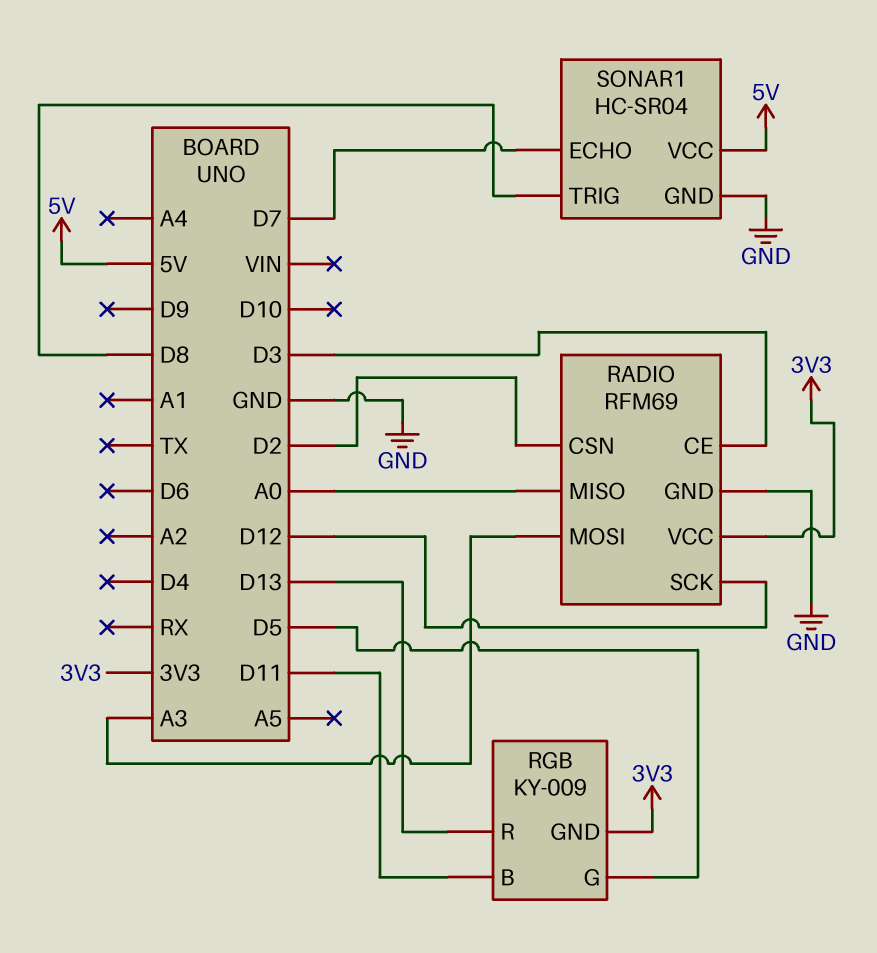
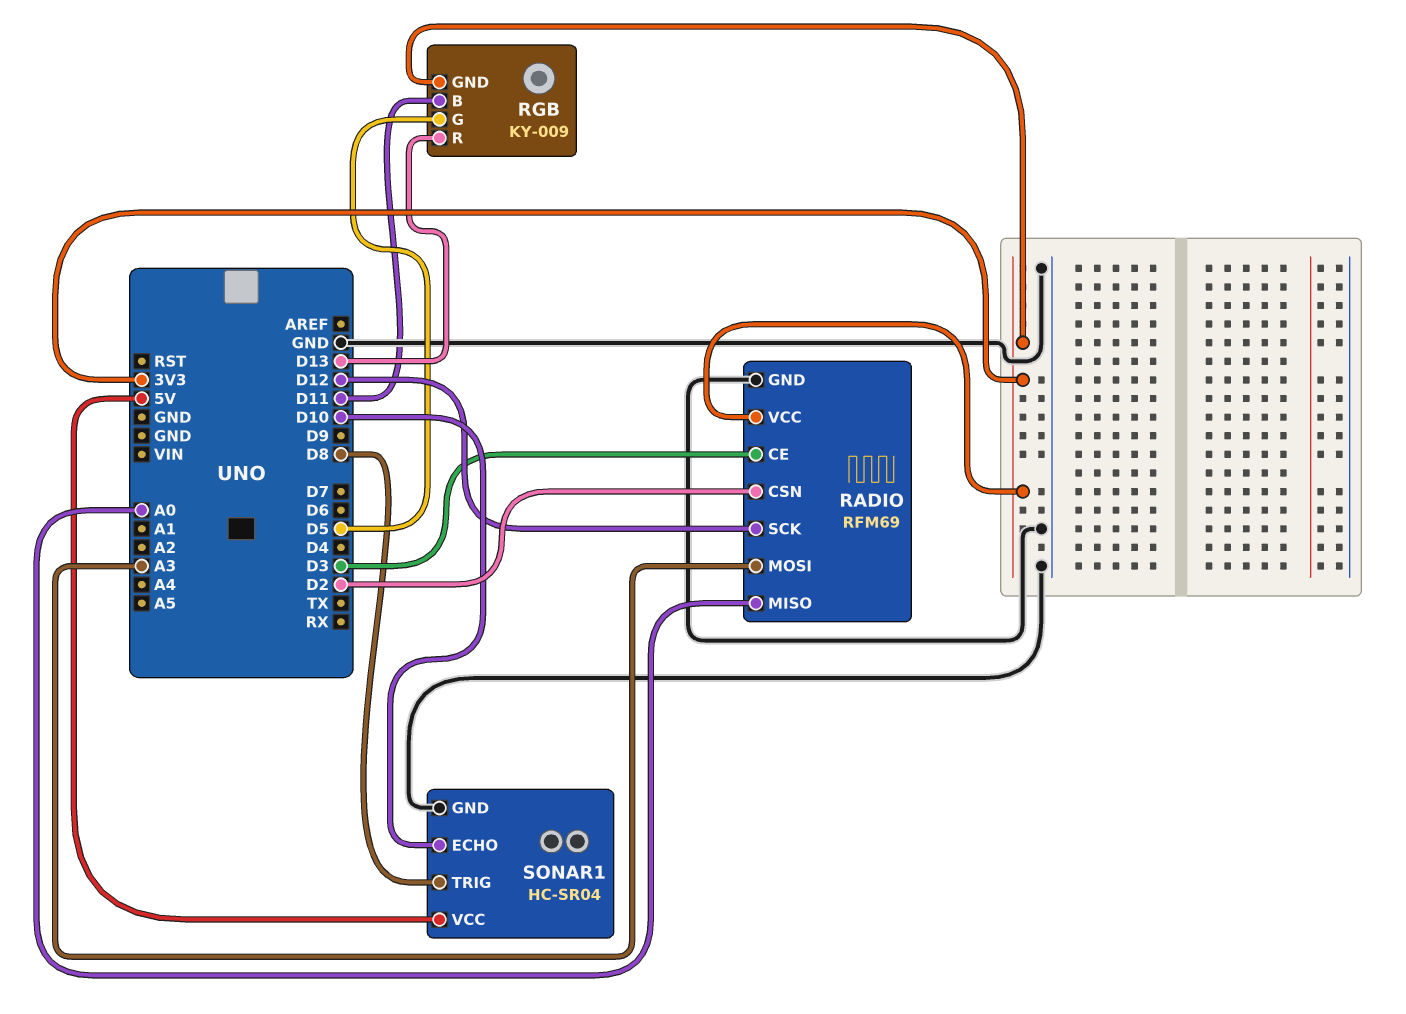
SONAR1 pin ECHO: D7 -> D10

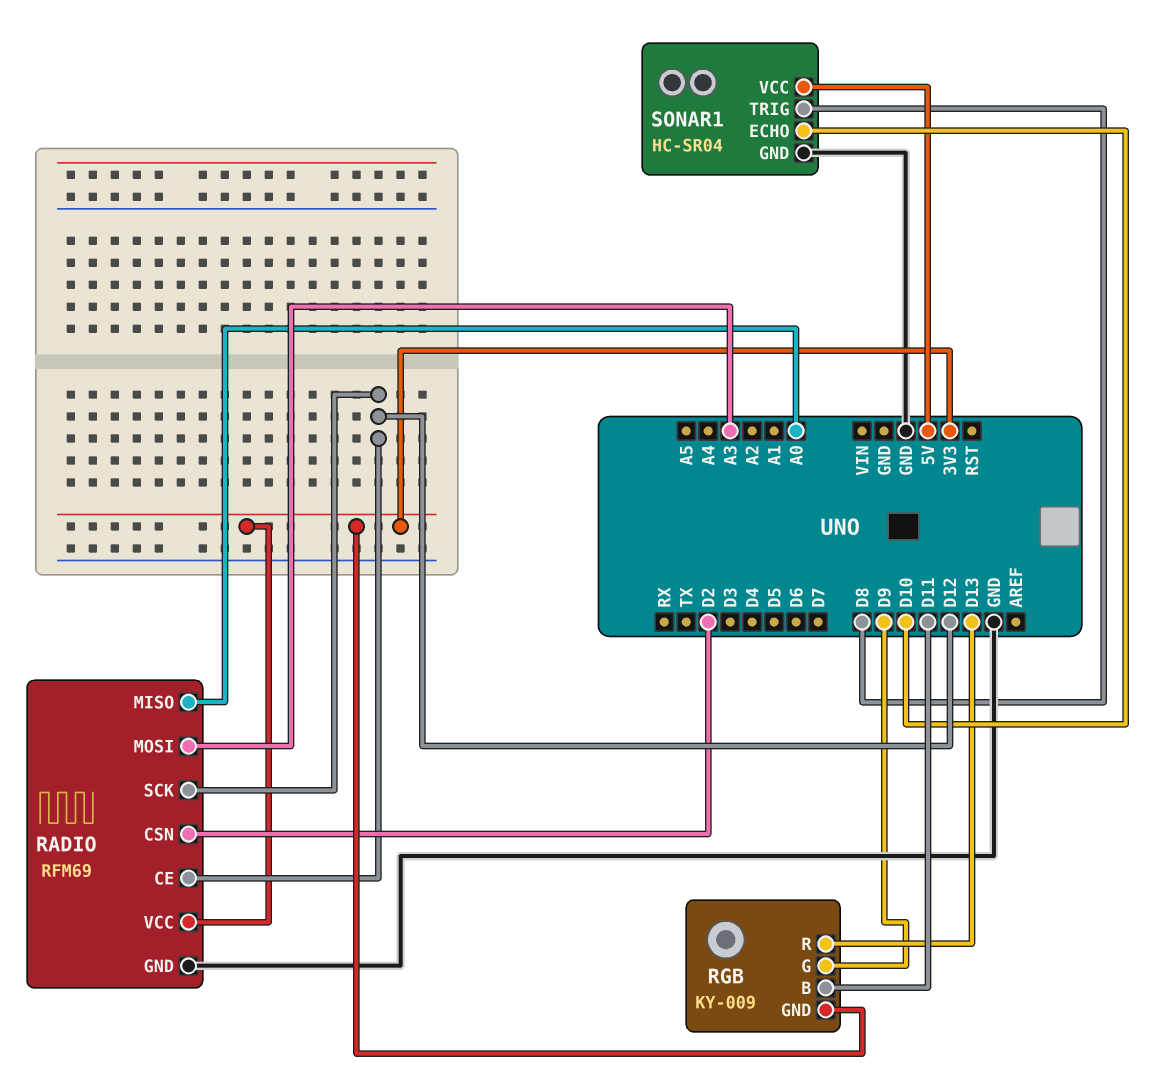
RADIO pin CE: D3 -> D12
RGB pin G: D5 -> D9

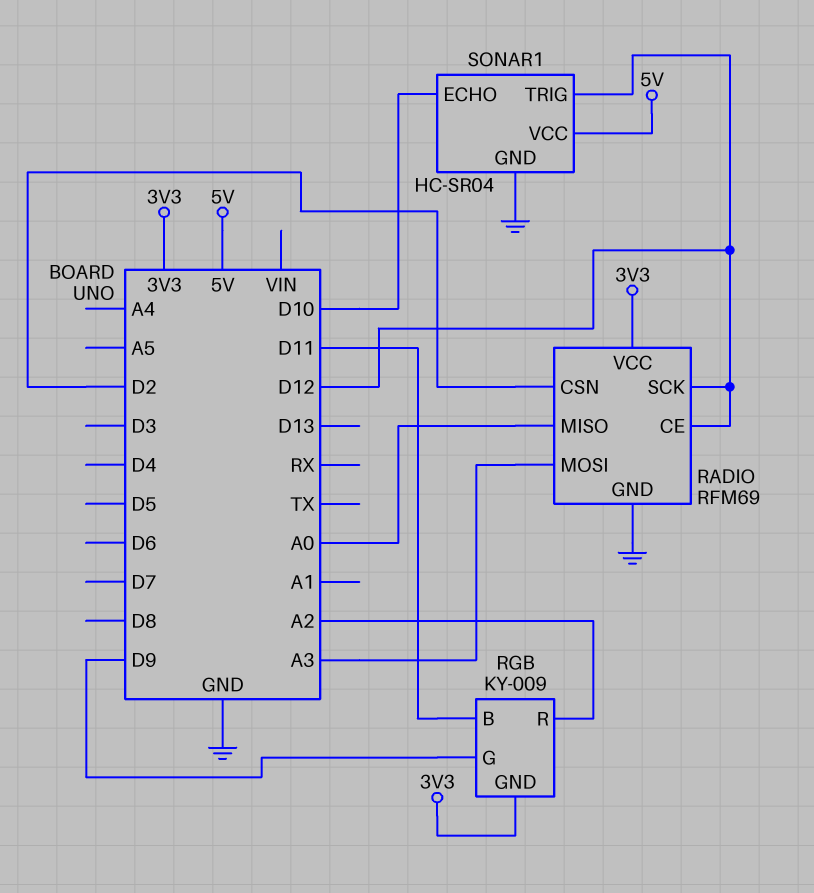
RGB pin R: D13 -> A2
SONAR1 pin TRIG: D8 -> D12

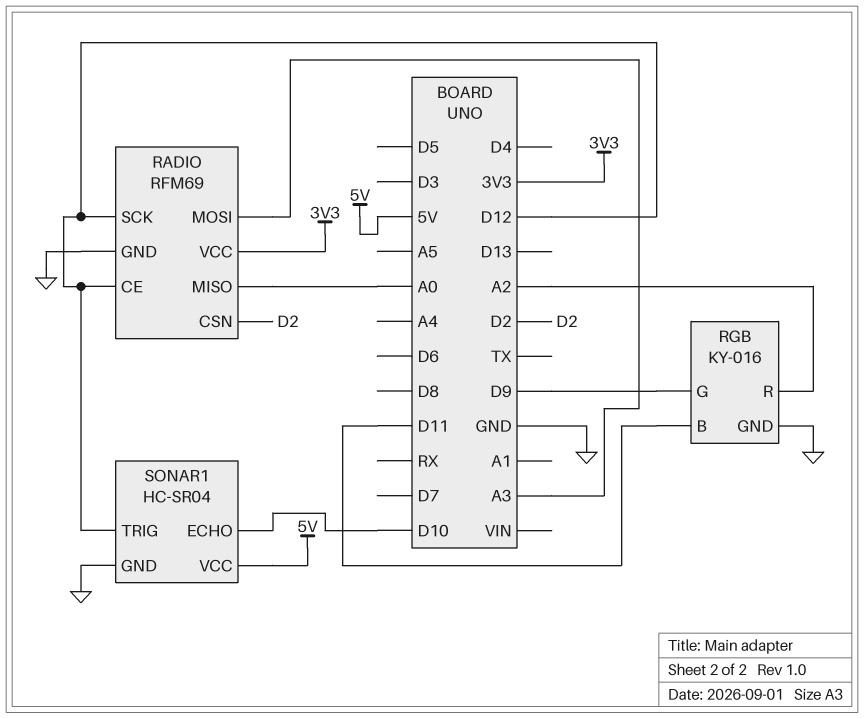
RGB: KY-009 -> KY-016
RGB pin GND: 3V3 -> GND

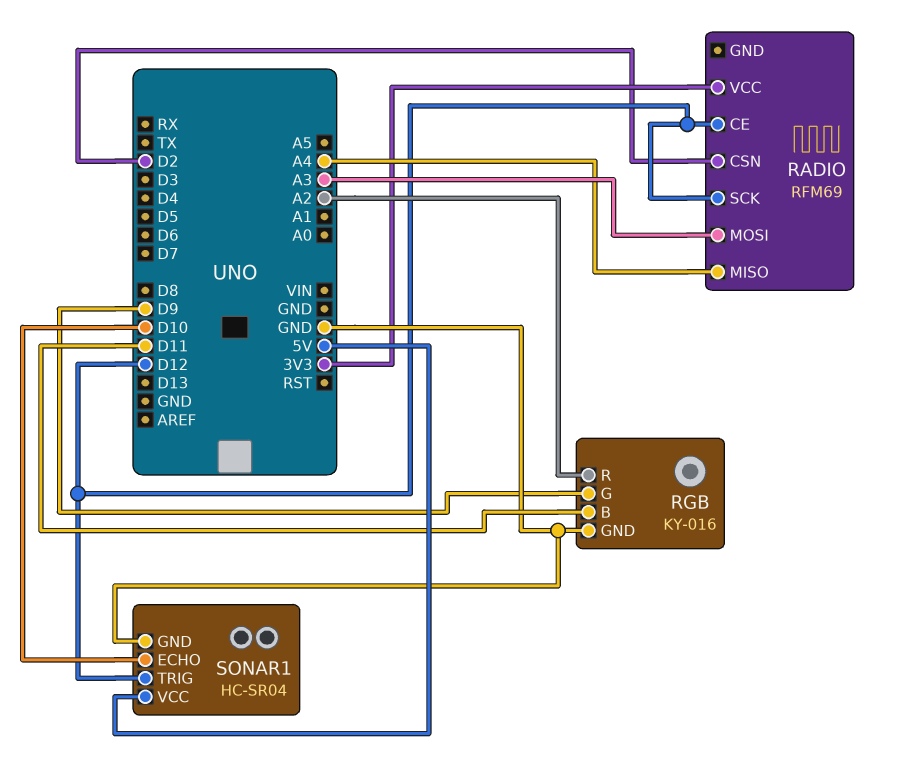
RADIO pin GND: GND -> none
RADIO pin MISO: A0 -> A4

